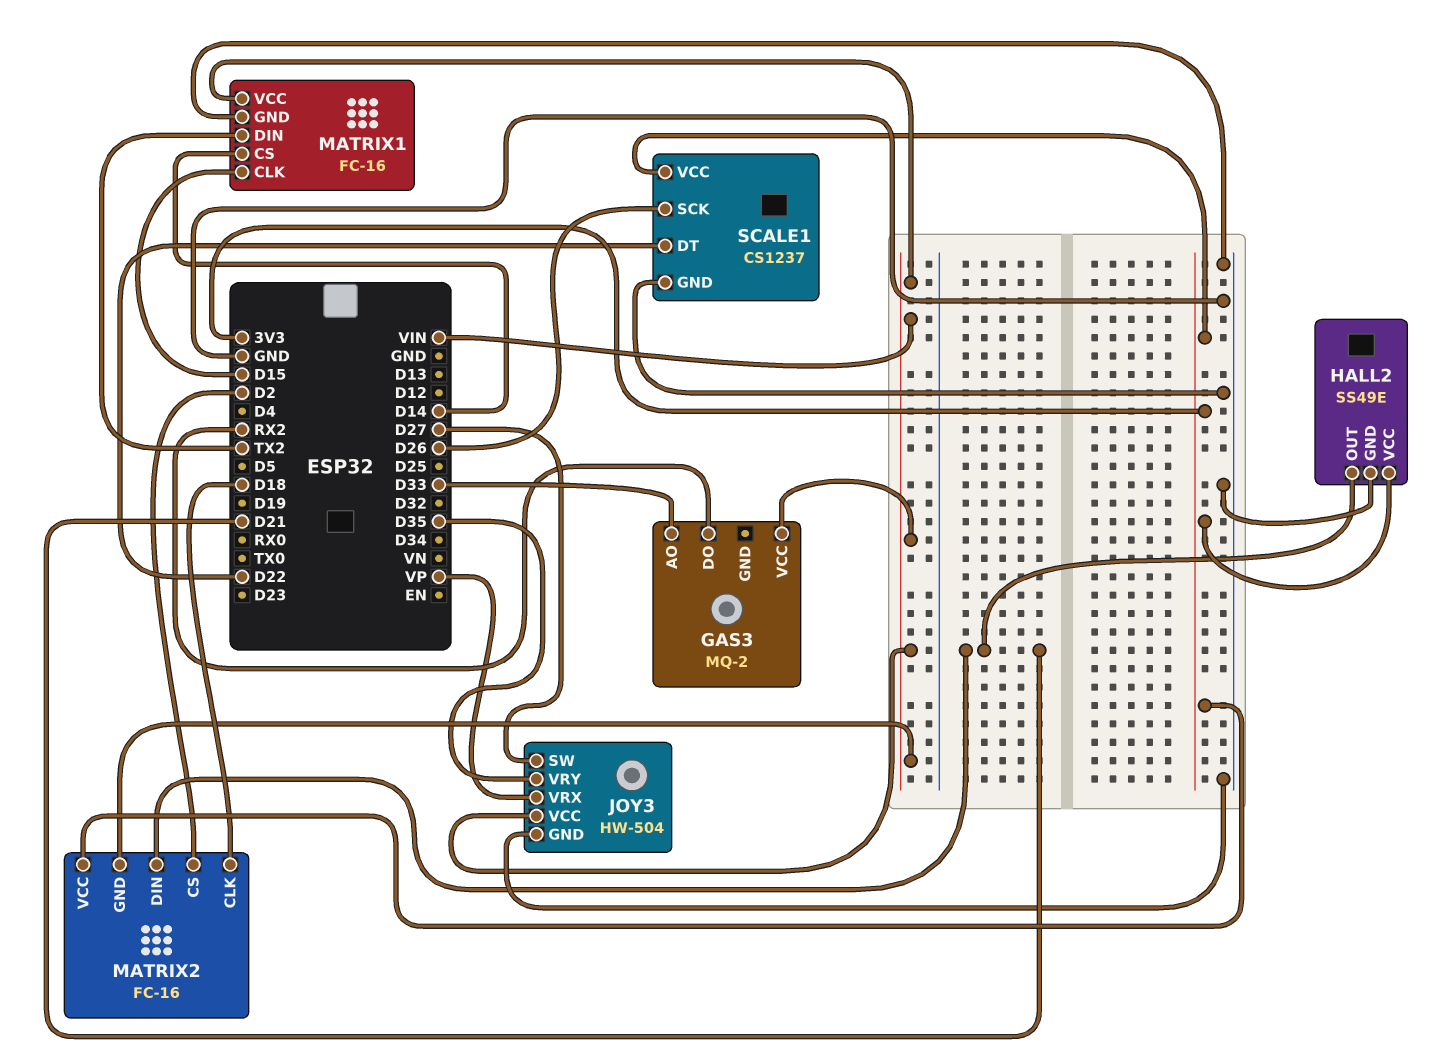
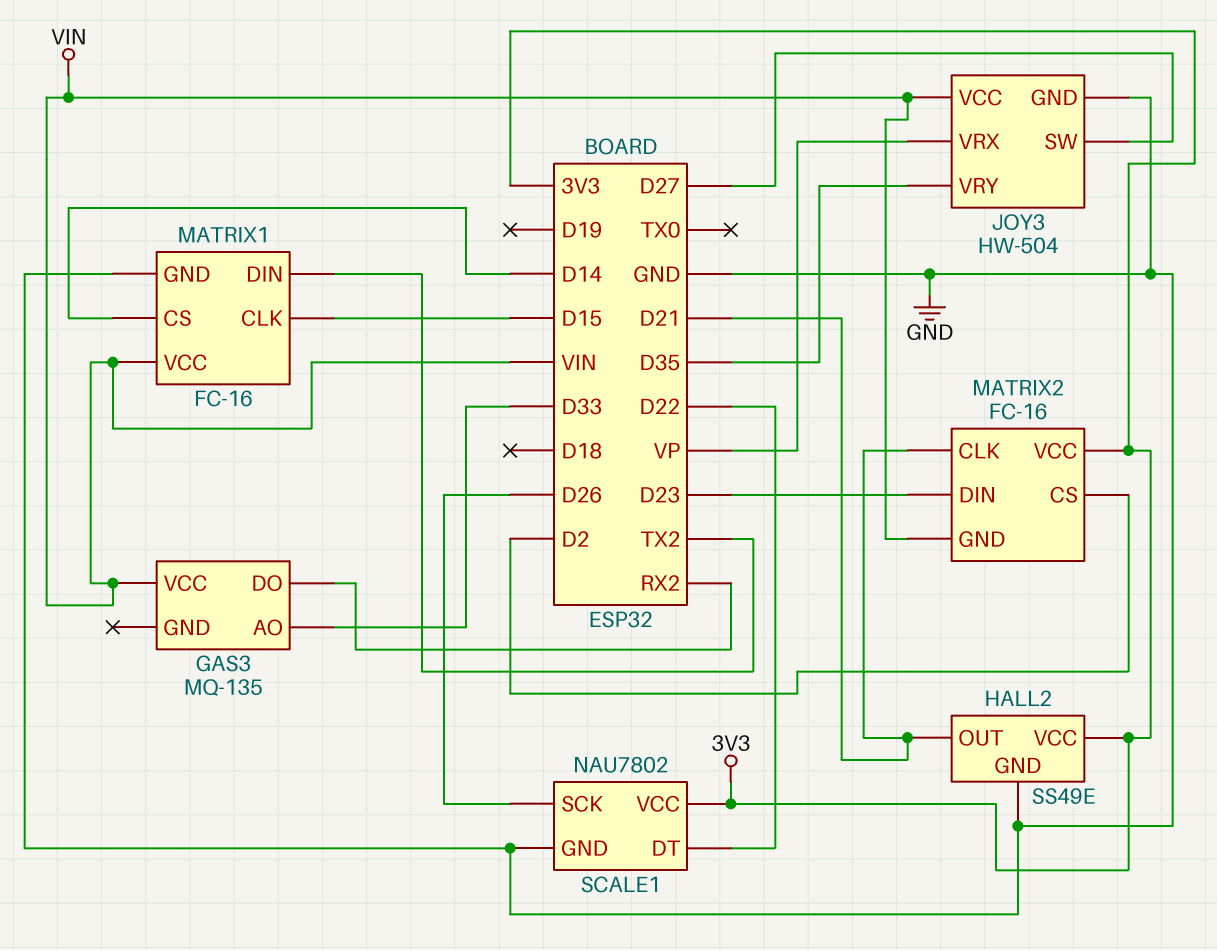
GAS3: MQ-2 -> MQ-135
MATRIX2 pin CLK: D18 -> D21
MATRIX2 pin DIN: D21 -> D23
SCALE1: CS1237 -> NAU7802

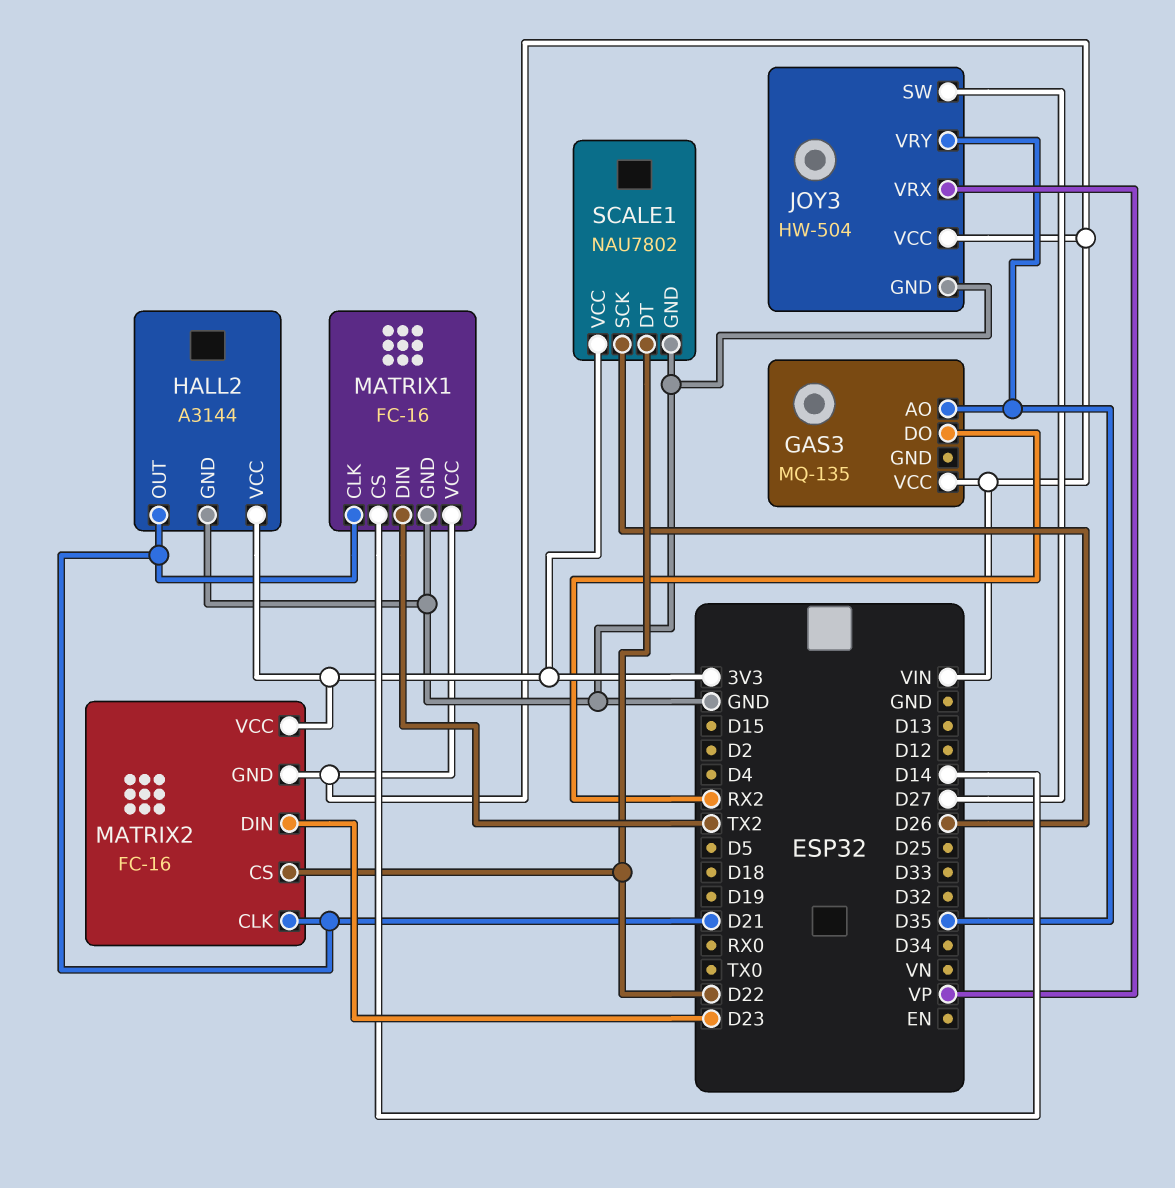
GAS3 pin AO: D33 -> D35
HALL2: SS49E -> A3144
MATRIX1 pin CLK: D15 -> D21
MATRIX2 pin CS: D2 -> D22

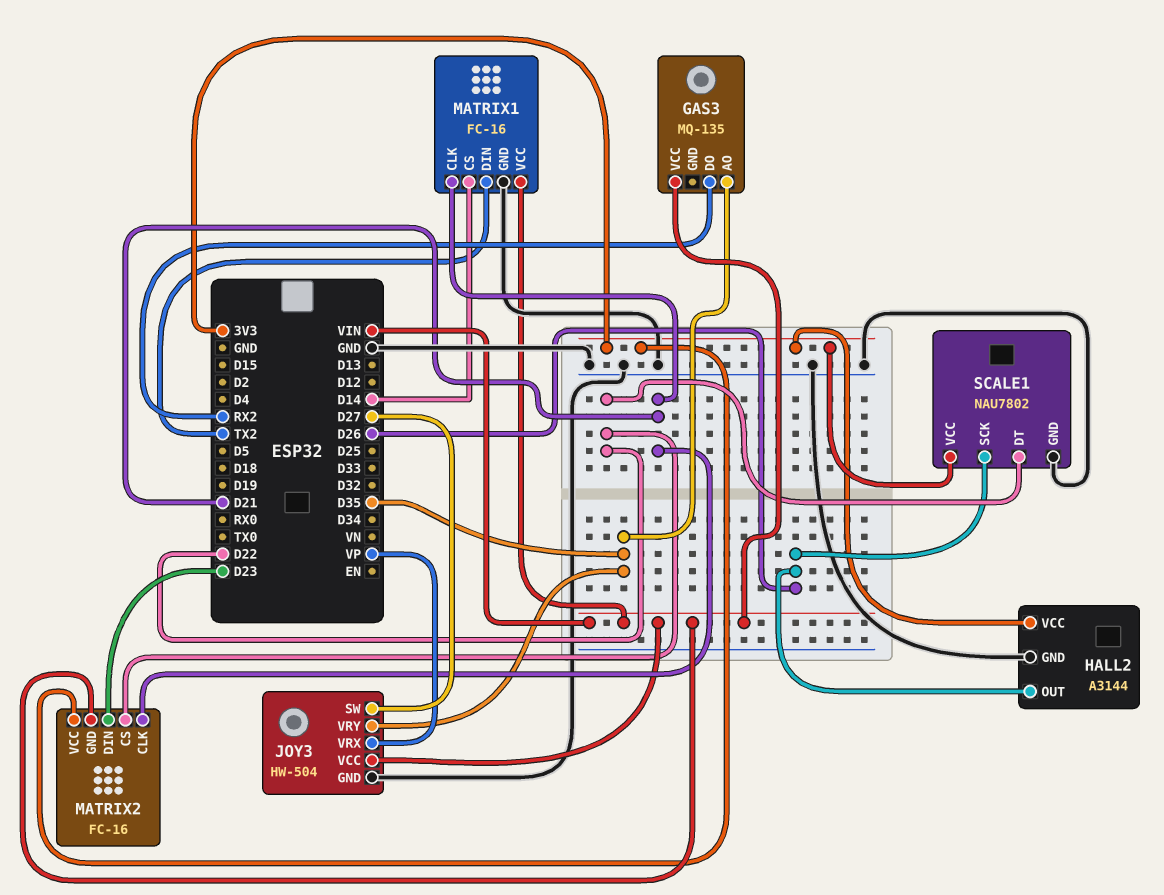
HALL2 pin OUT: D21 -> D26

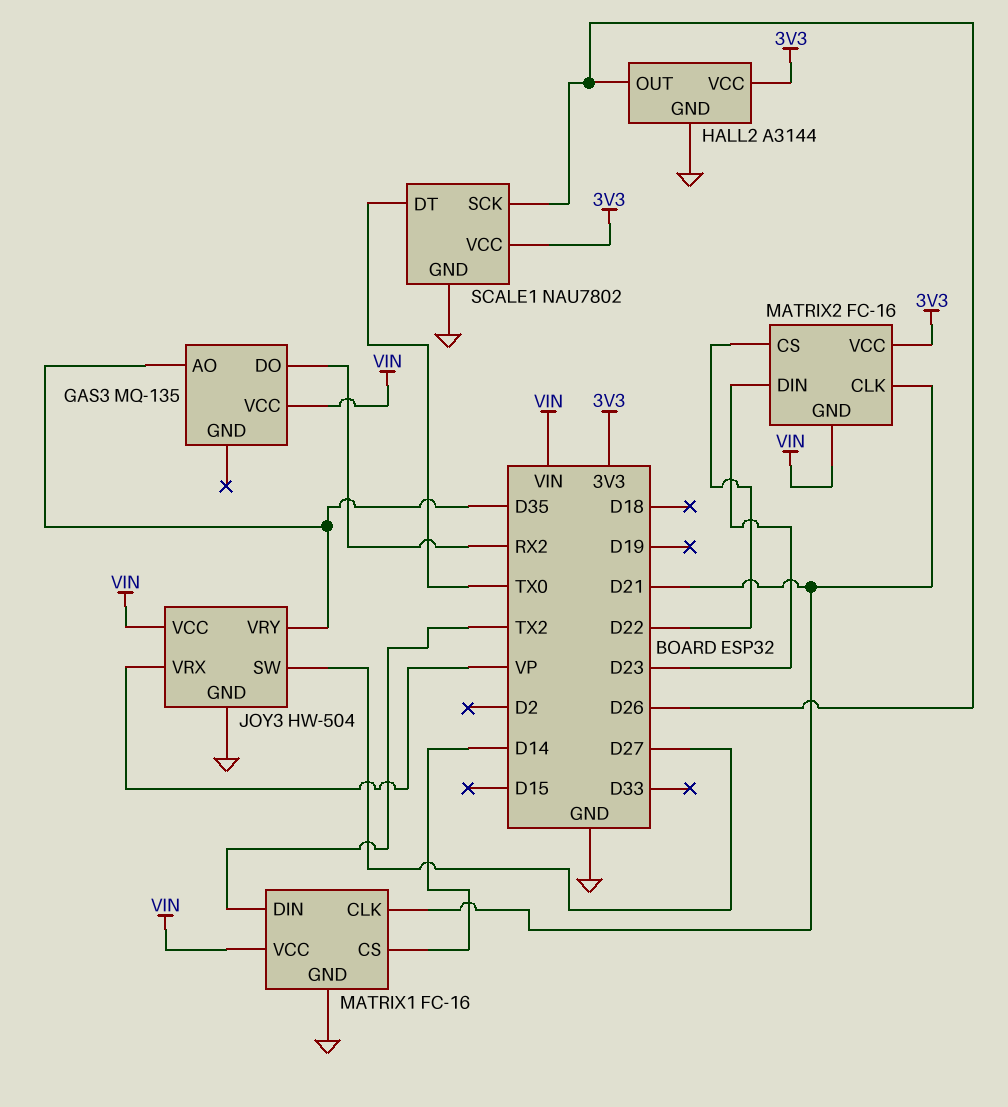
SCALE1 pin DT: D22 -> TX0

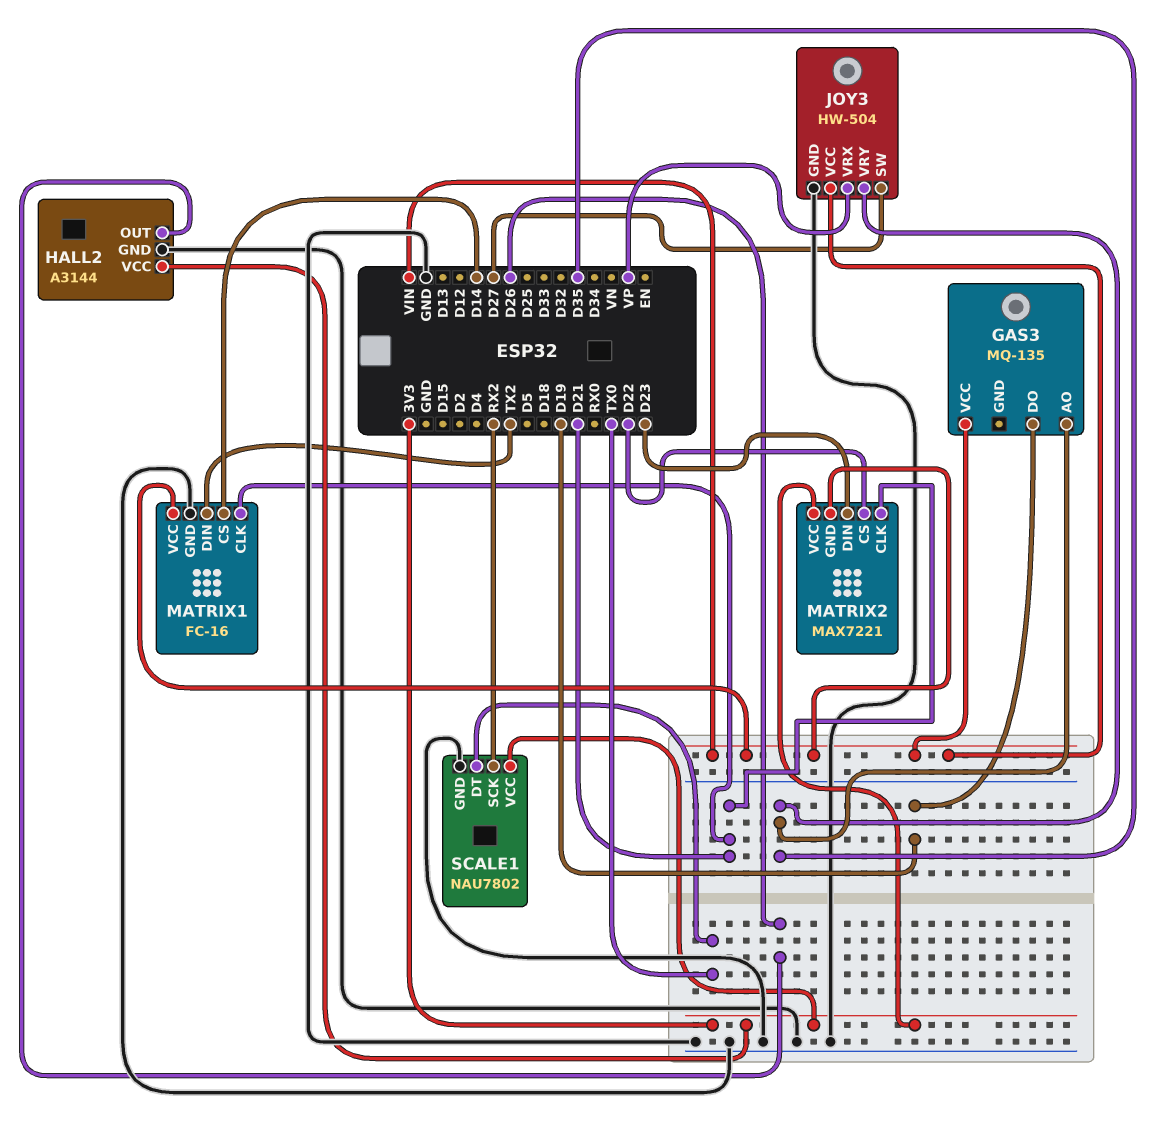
GAS3 pin DO: RX2 -> D19
MATRIX2: FC-16 -> MAX7221
SCALE1 pin SCK: D26 -> RX2

